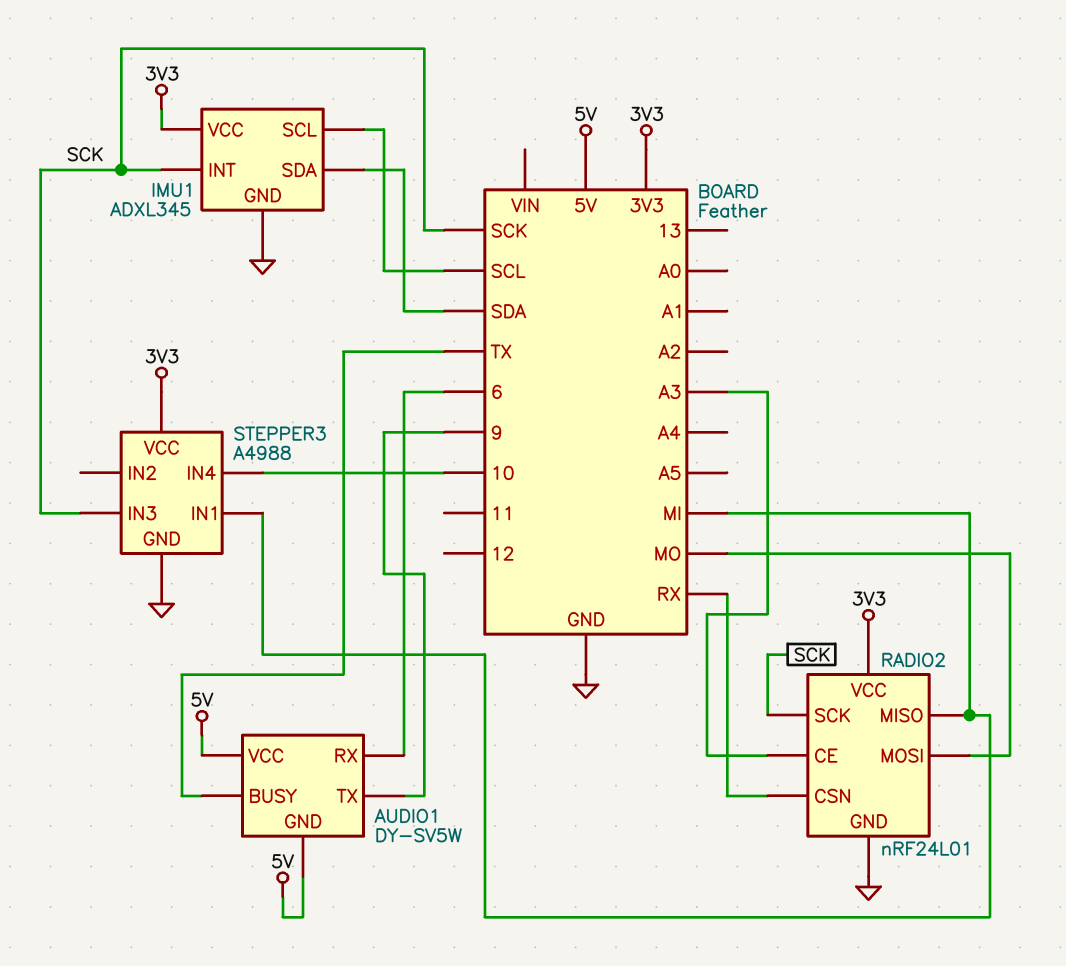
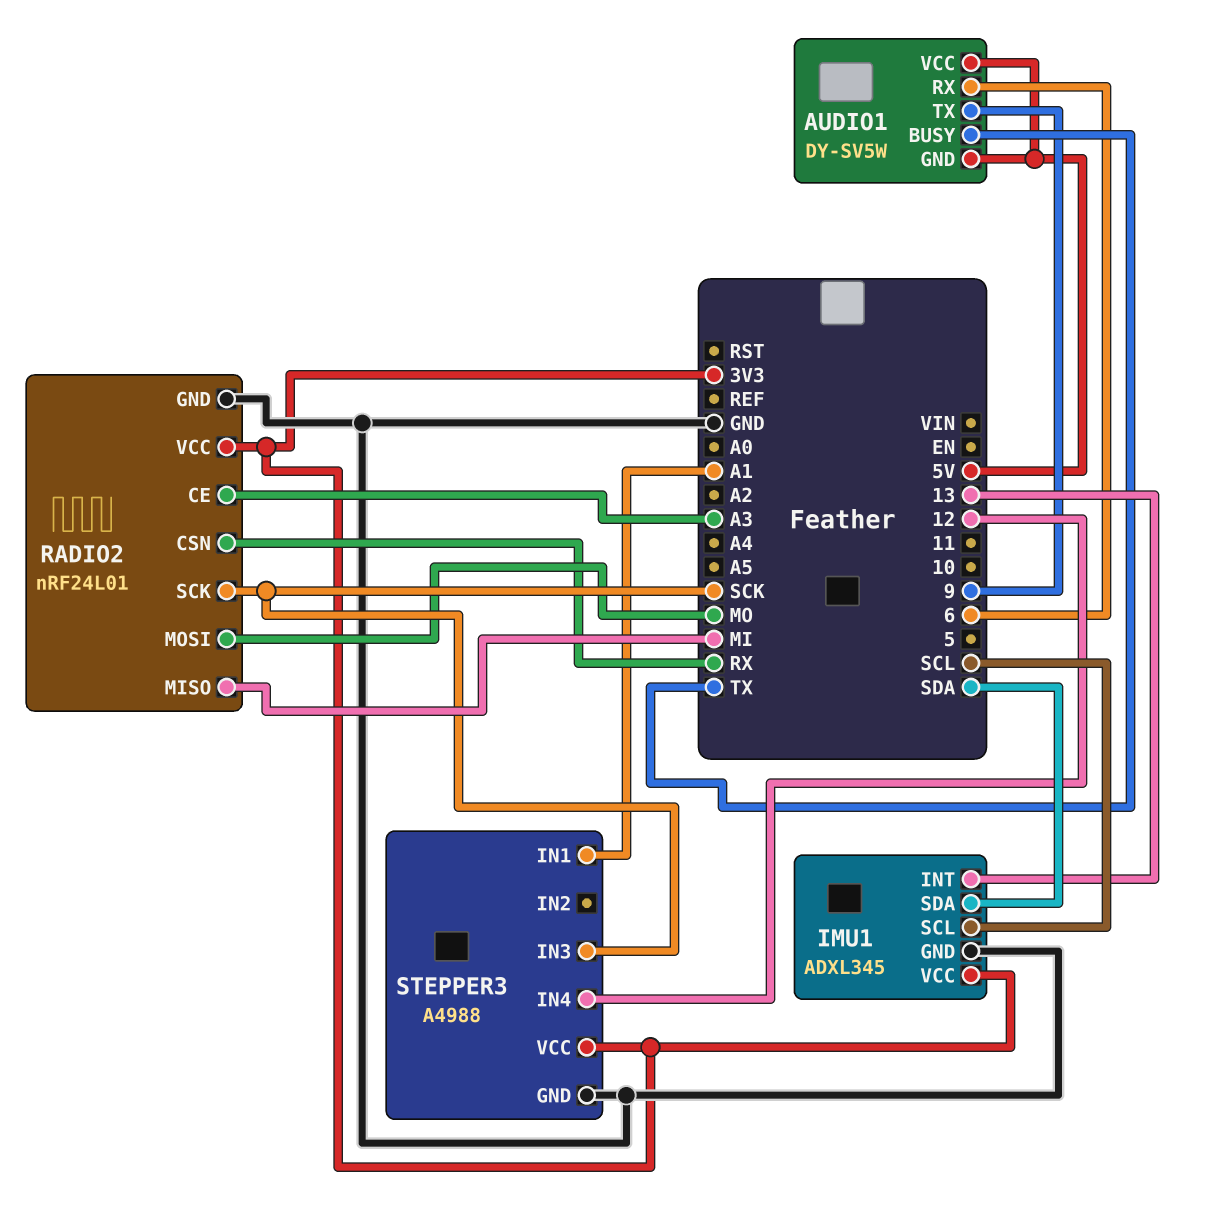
IMU1 pin INT: SCK -> 13
STEPPER3 pin IN1: MI -> A1
STEPPER3 pin IN4: 10 -> 12

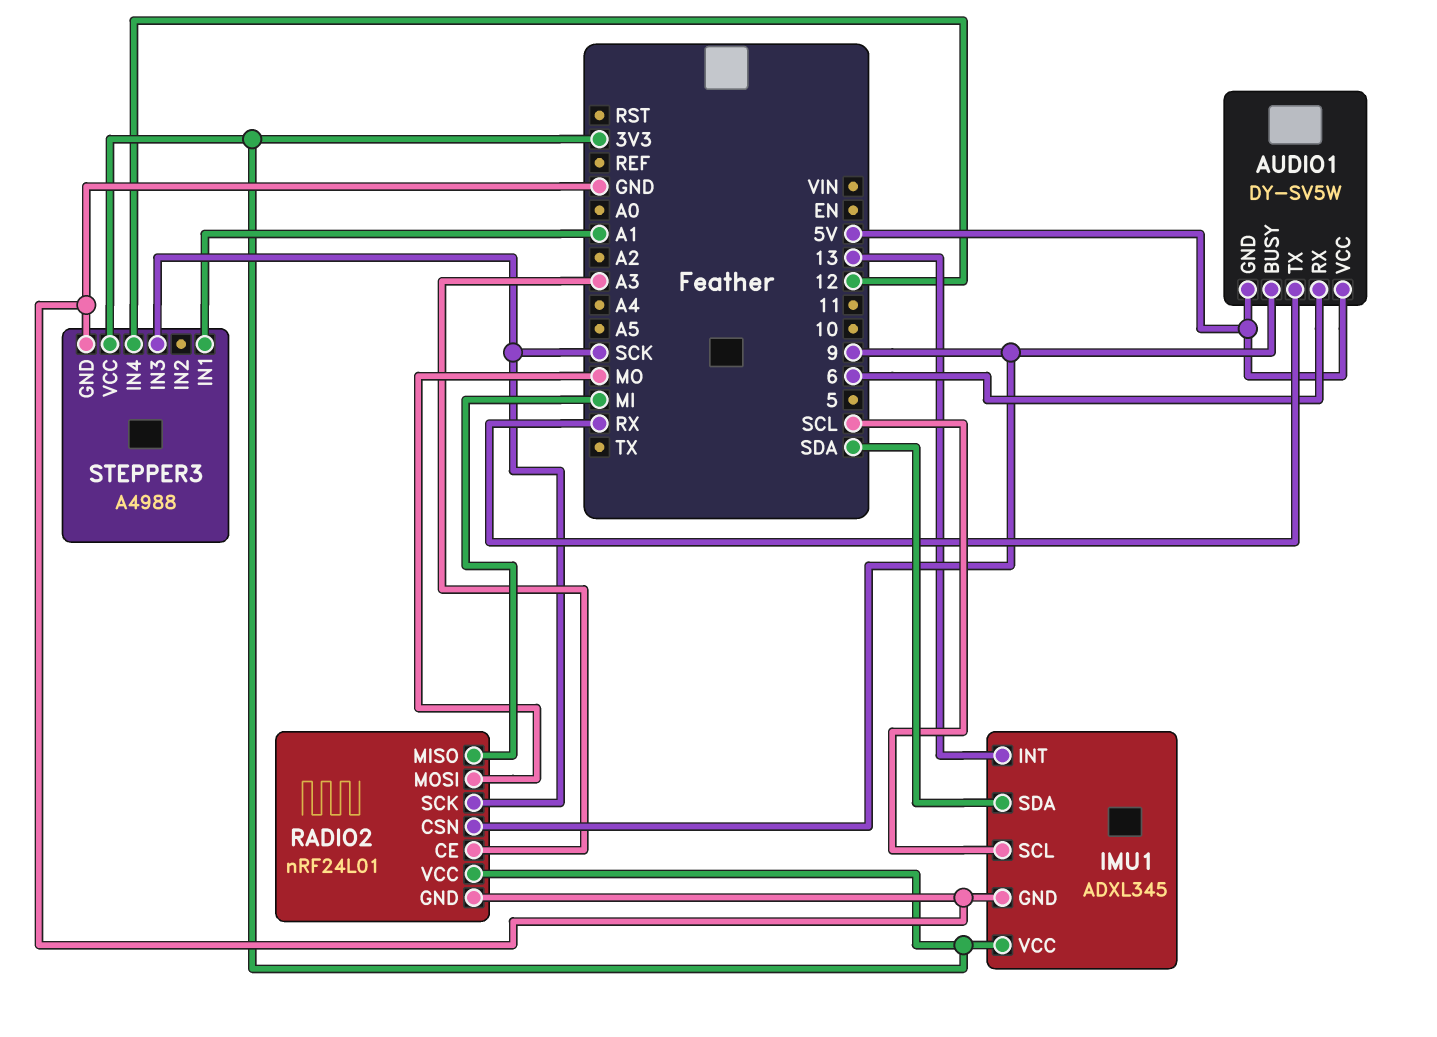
AUDIO1 pin BUSY: TX -> 9
AUDIO1 pin TX: 9 -> RX
RADIO2 pin CSN: RX -> 9

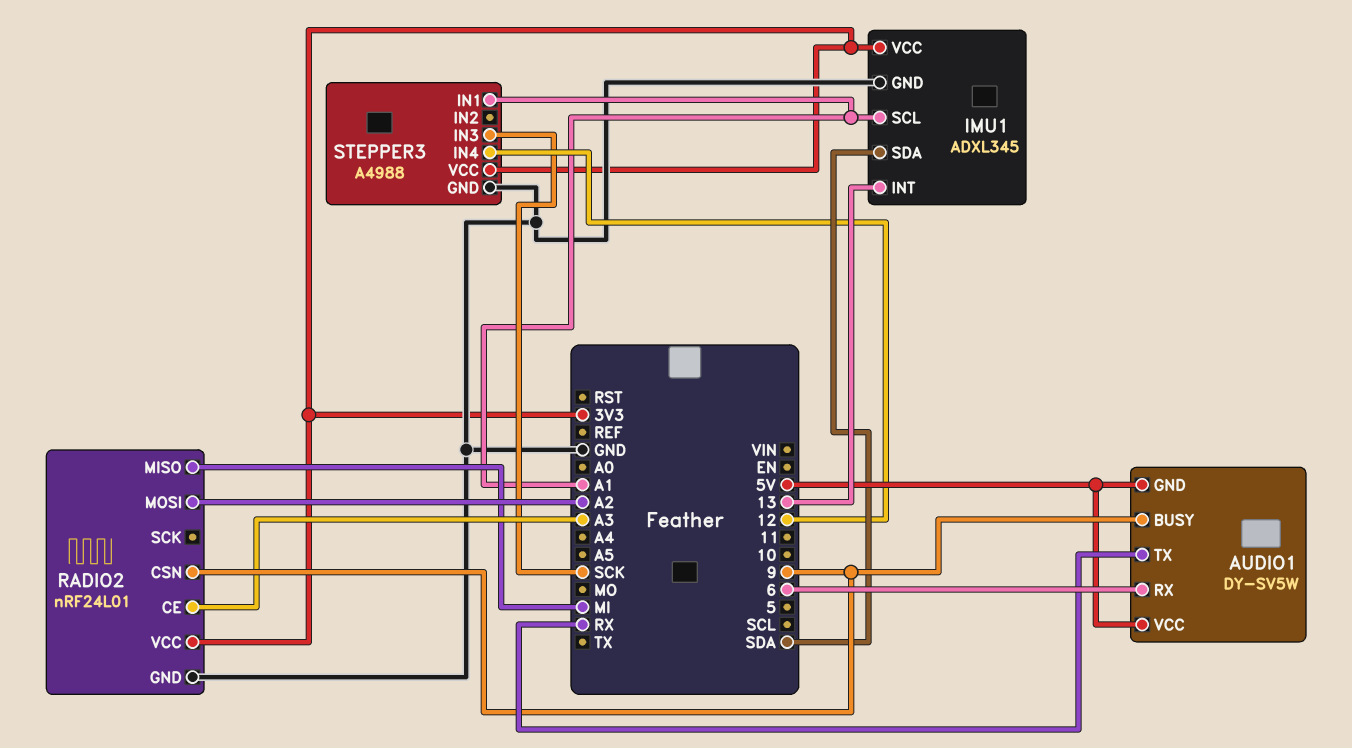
IMU1 pin SCL: SCL -> A1
RADIO2 pin MOSI: MO -> A2
RADIO2 pin SCK: SCK -> none

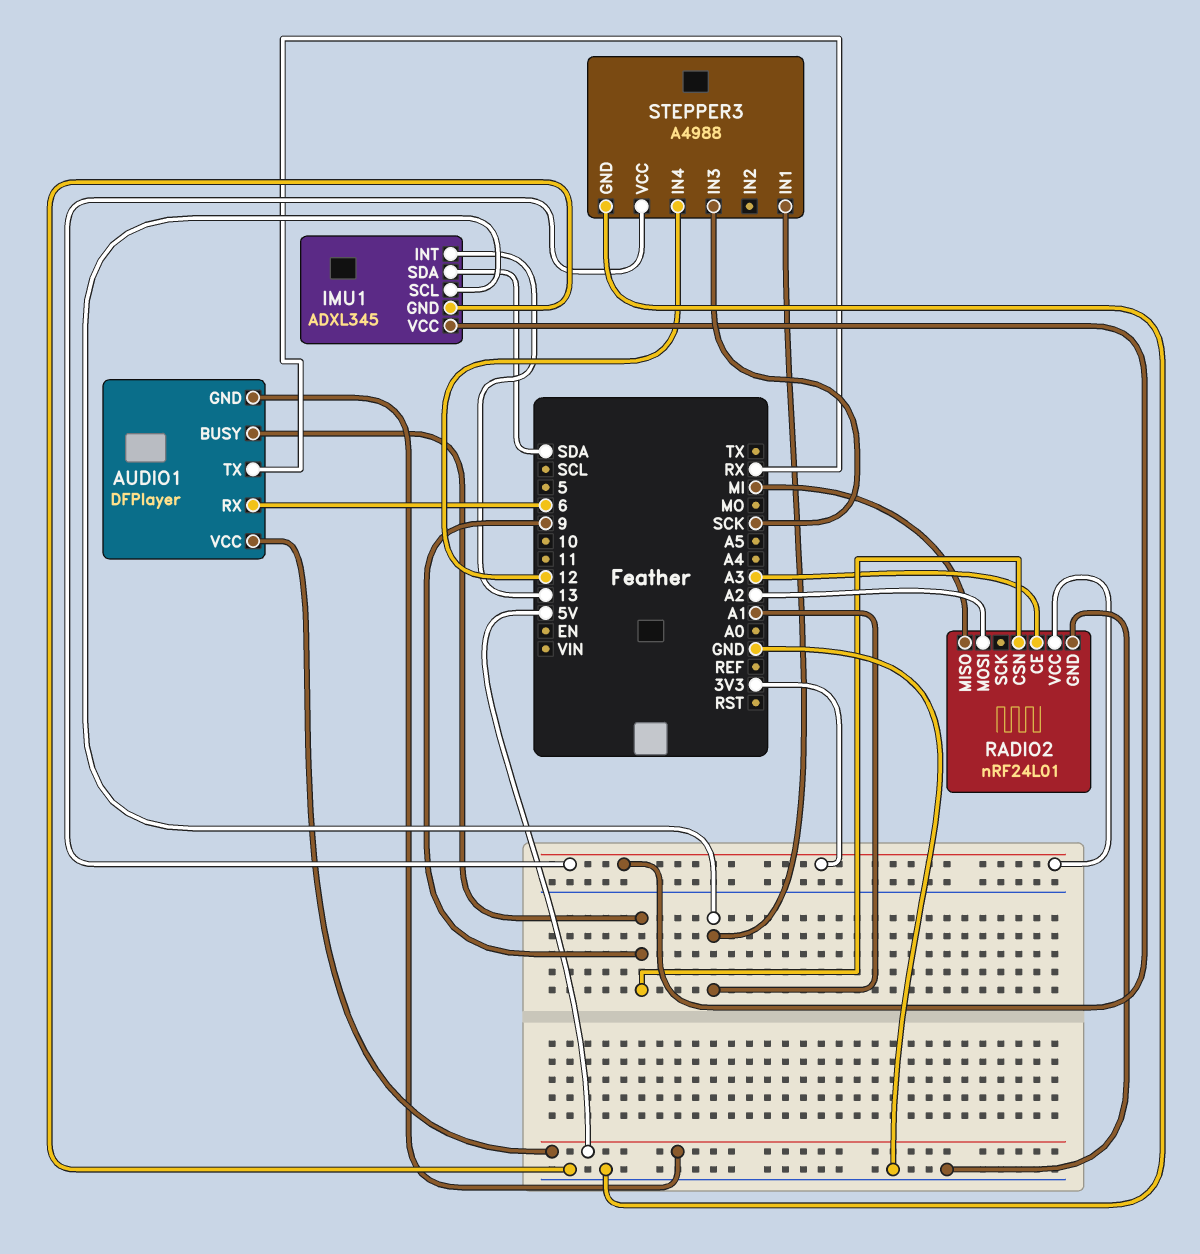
AUDIO1: DY-SV5W -> DFPlayer

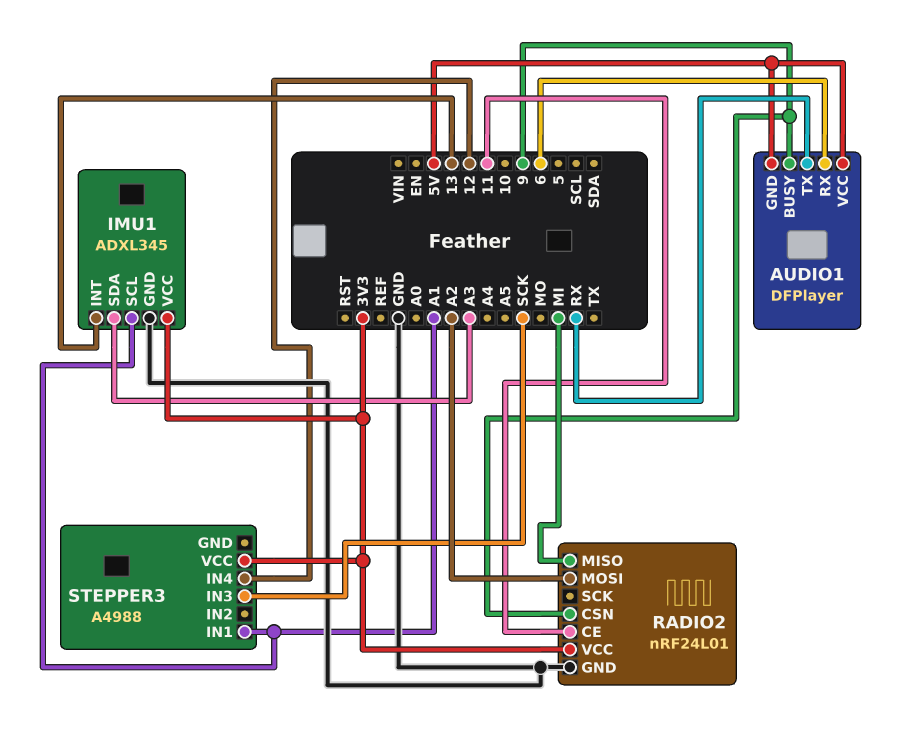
IMU1 pin SDA: SDA -> A3
RADIO2 pin CE: A3 -> 11
STEPPER3 pin GND: GND -> none

